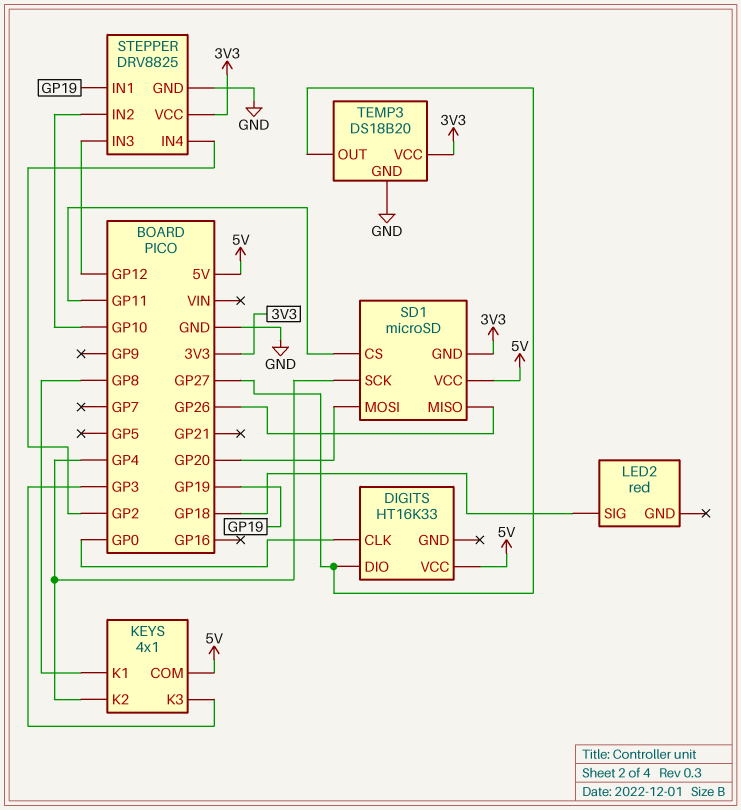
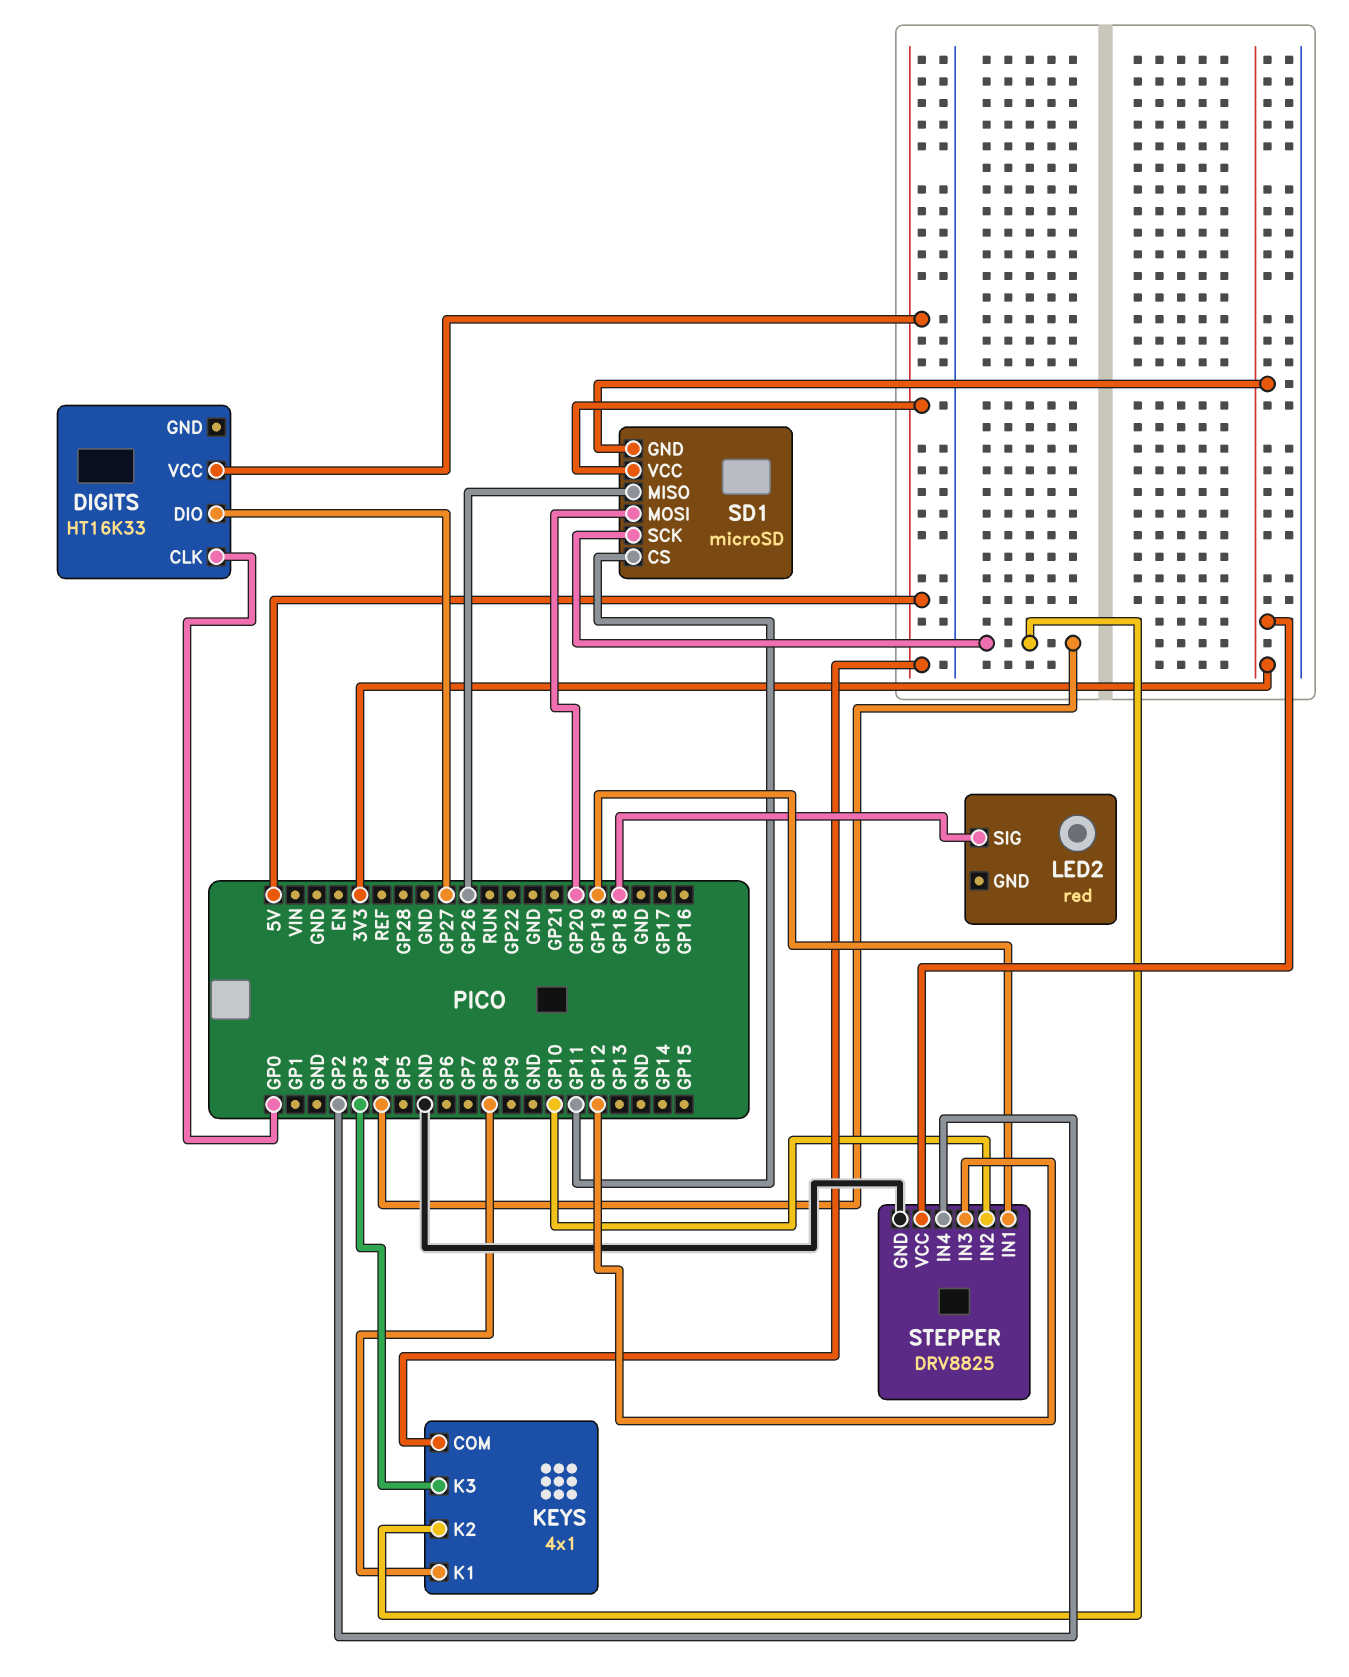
TEMP3: DS18B20 -> none
TEMP3 pin GND: GND -> none
TEMP3 pin OUT: GP27 -> none
TEMP3 pin VCC: 3V3 -> none

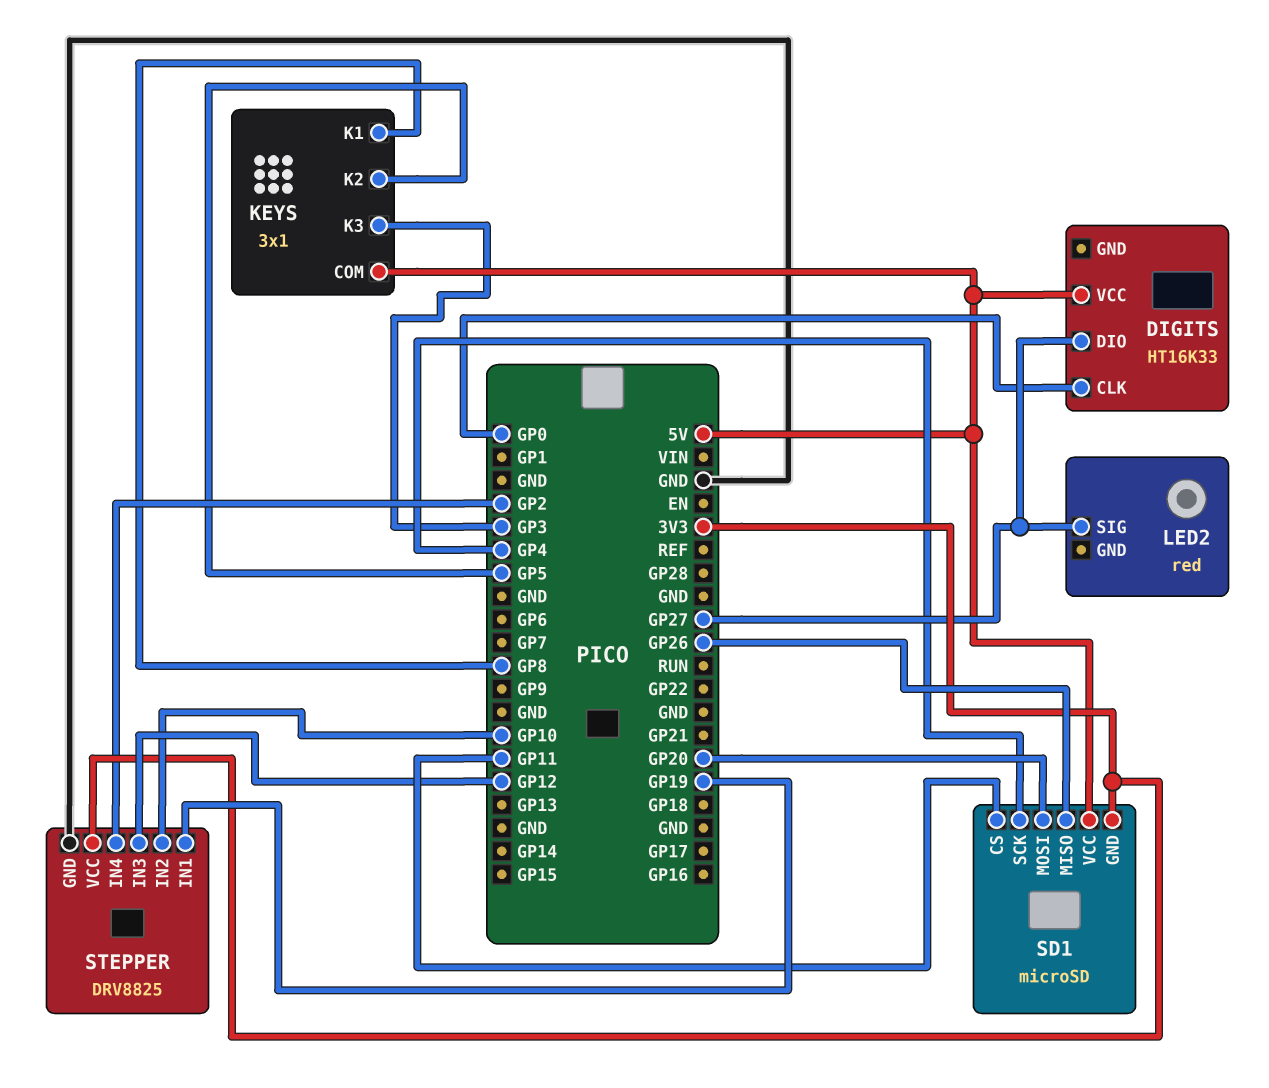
KEYS: 4x1 -> 3x1
KEYS pin K2: GP4 -> GP5
LED2 pin SIG: GP18 -> GP27

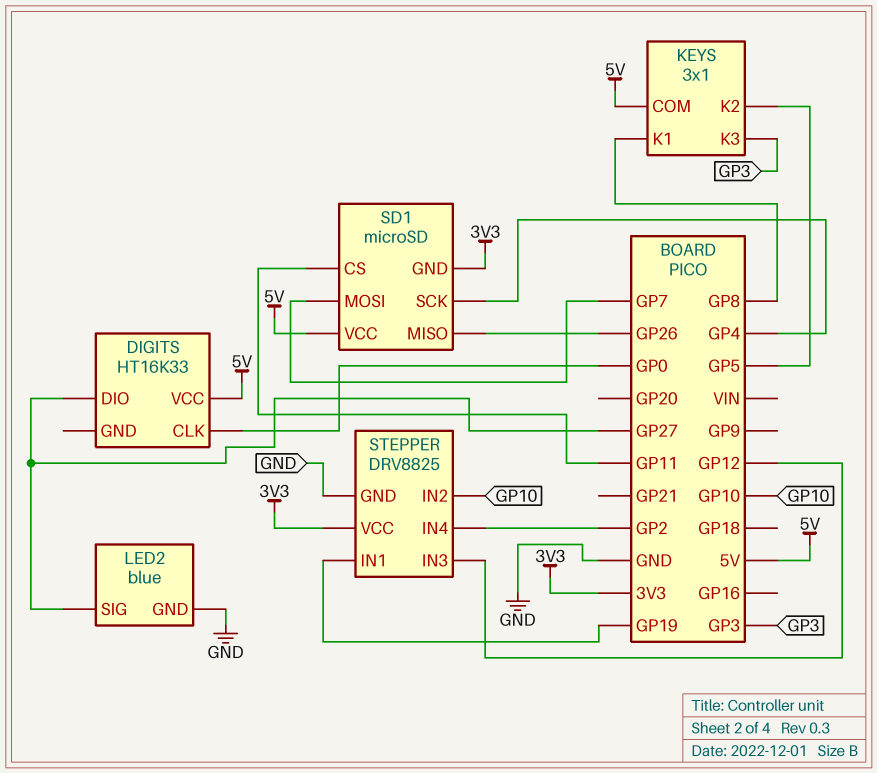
LED2: red -> blue
LED2 pin GND: none -> GND
SD1 pin MOSI: GP20 -> GP7

